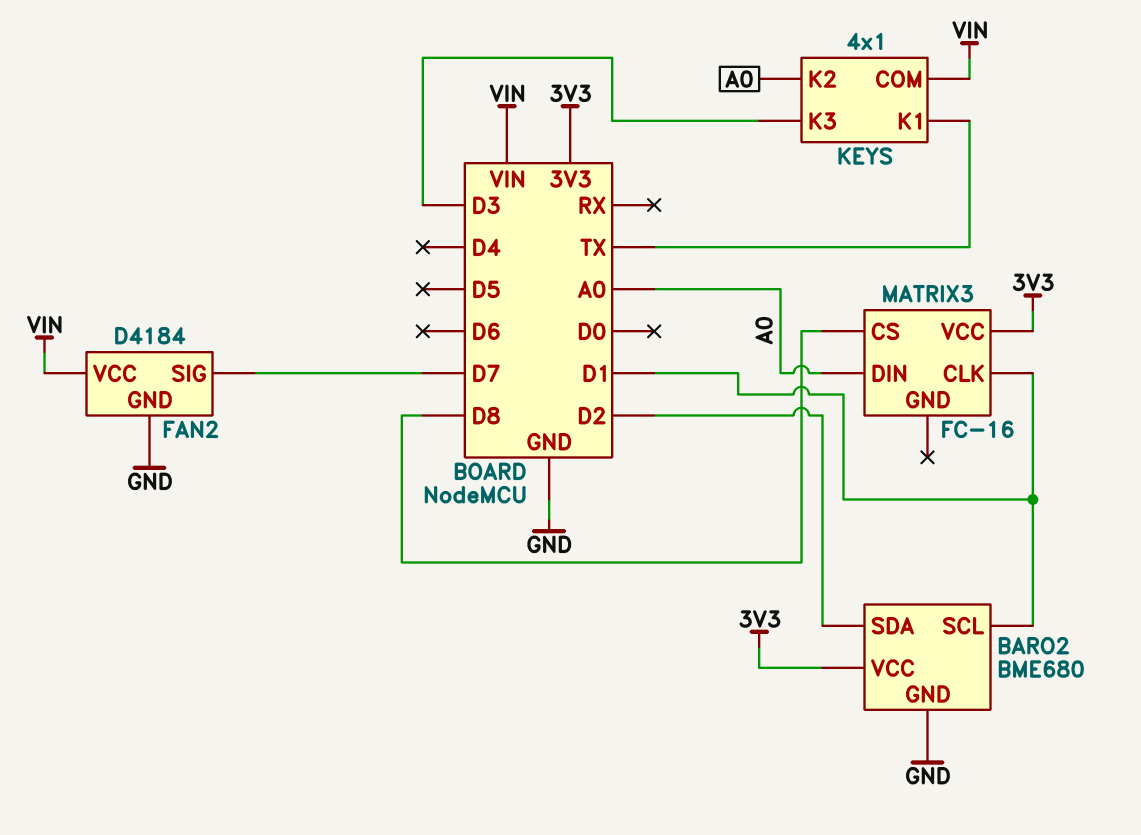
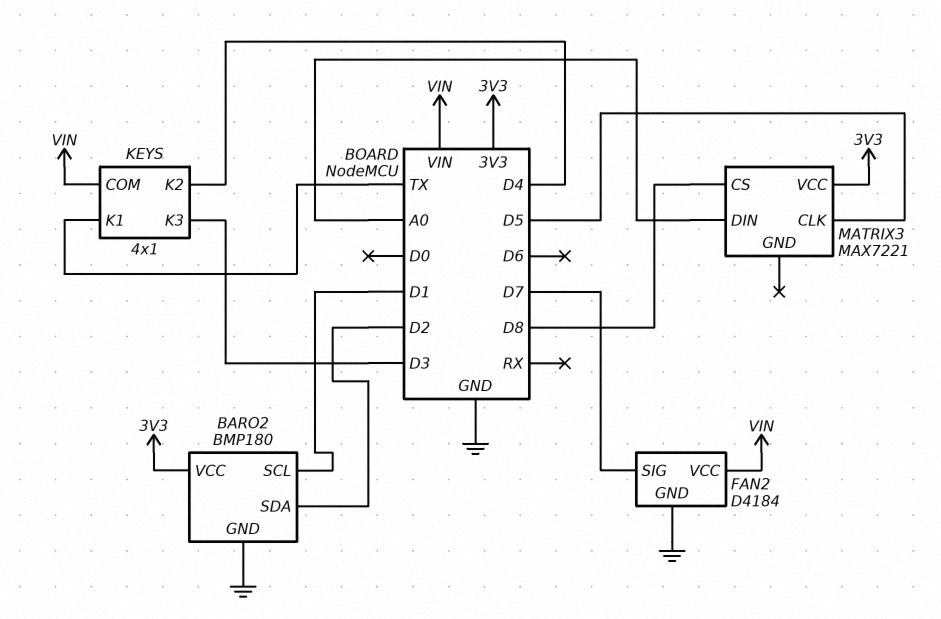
BARO2: BME680 -> BMP180
KEYS pin K2: A0 -> D4
MATRIX3: FC-16 -> MAX7221
MATRIX3 pin CLK: D1 -> D5

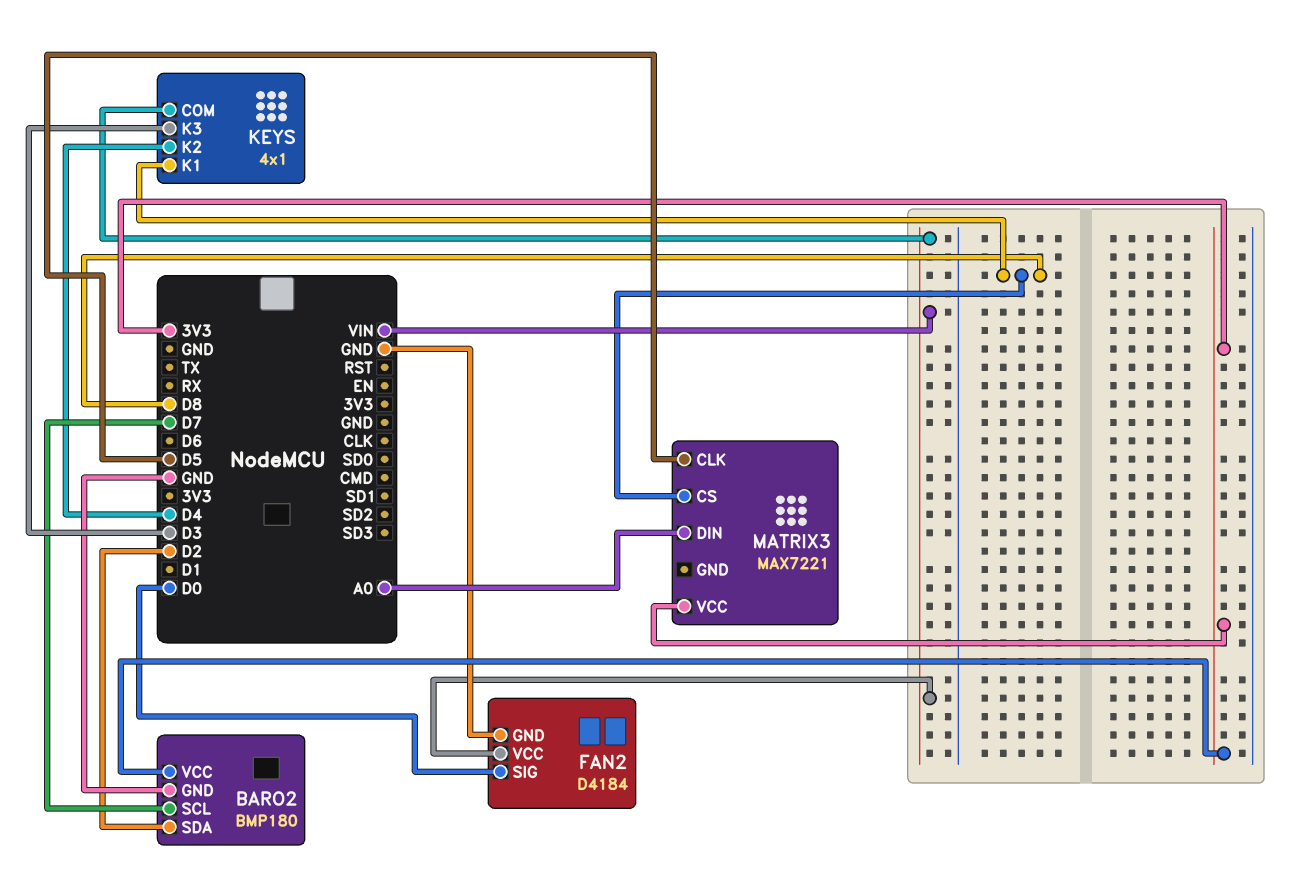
BARO2 pin SCL: D1 -> D7
FAN2 pin SIG: D7 -> D0
KEYS pin K1: TX -> D8

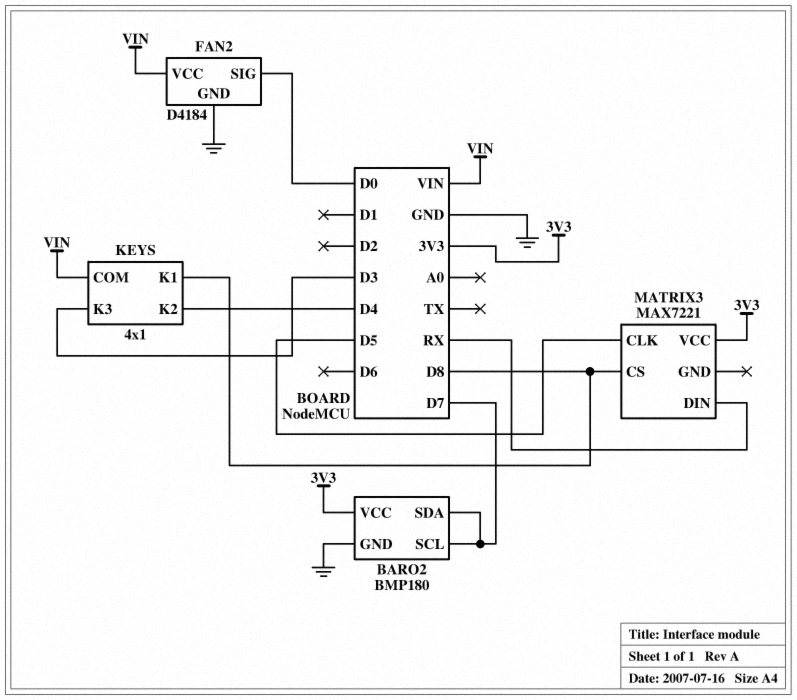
BARO2 pin SDA: D2 -> D7
MATRIX3 pin DIN: A0 -> RX

